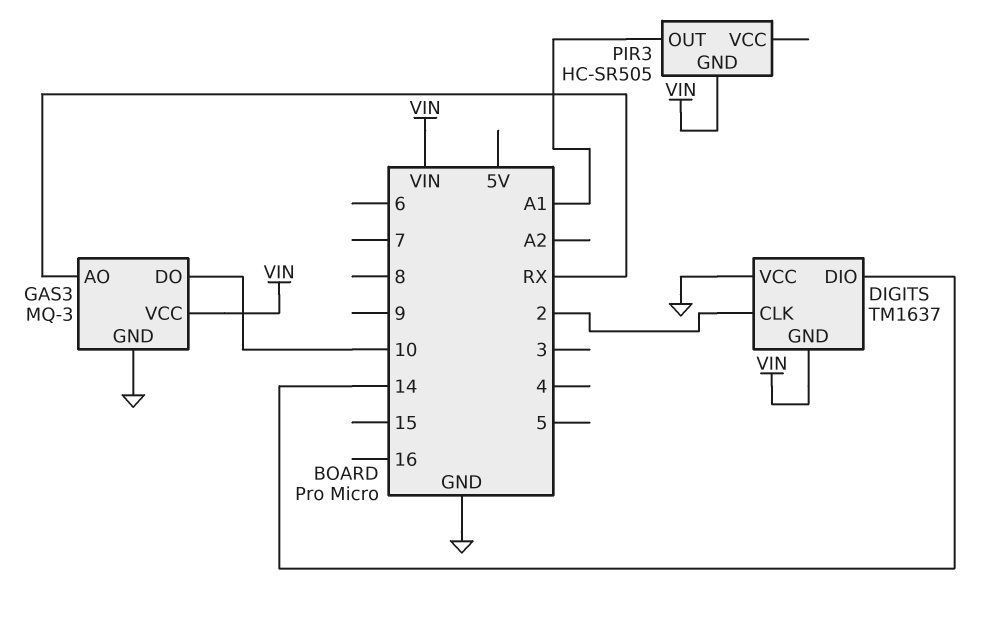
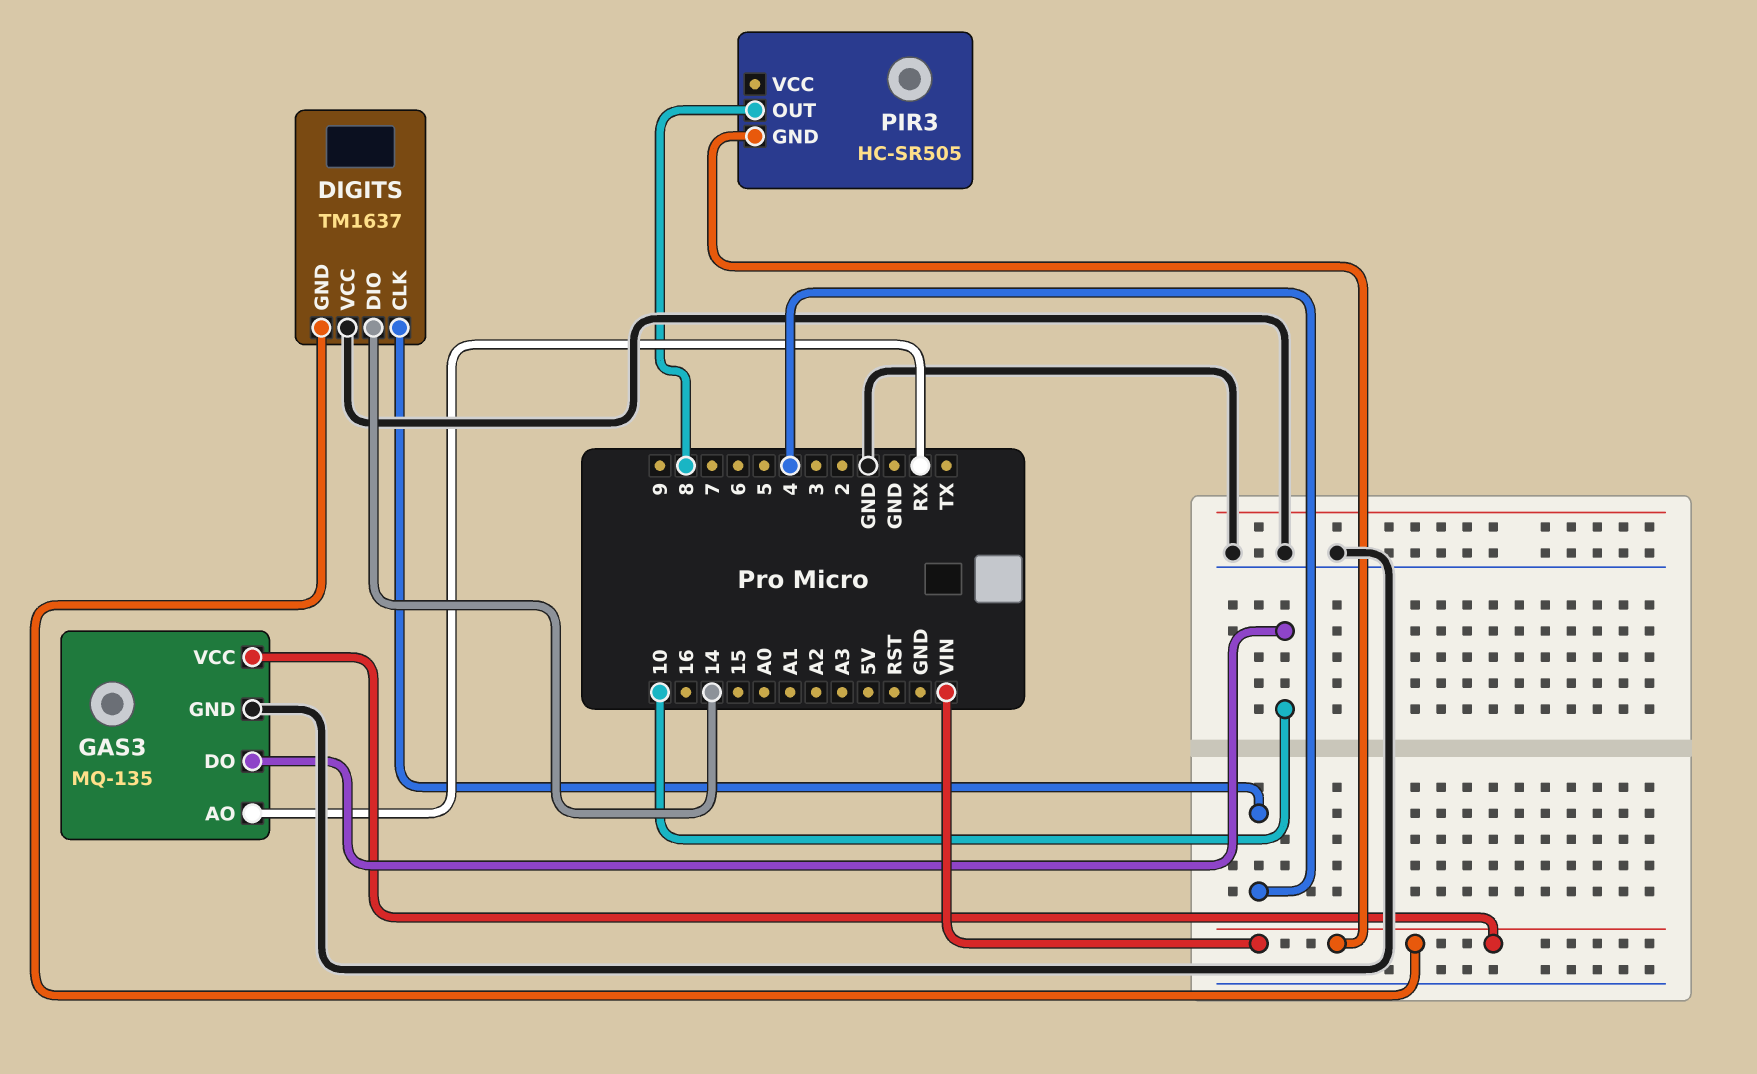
DIGITS pin CLK: 2 -> 4
GAS3: MQ-3 -> MQ-135
PIR3 pin OUT: A1 -> 8

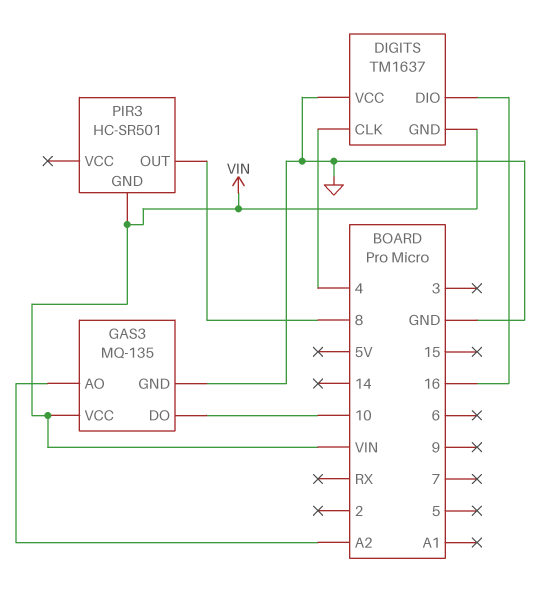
DIGITS pin DIO: 14 -> 16
GAS3 pin AO: RX -> A2
PIR3: HC-SR505 -> HC-SR501

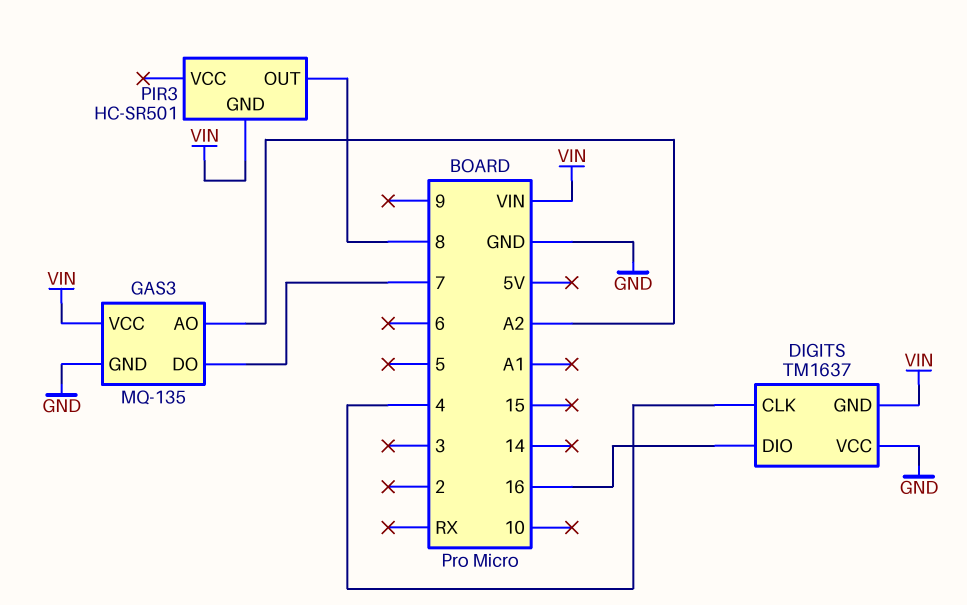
GAS3 pin DO: 10 -> 7

